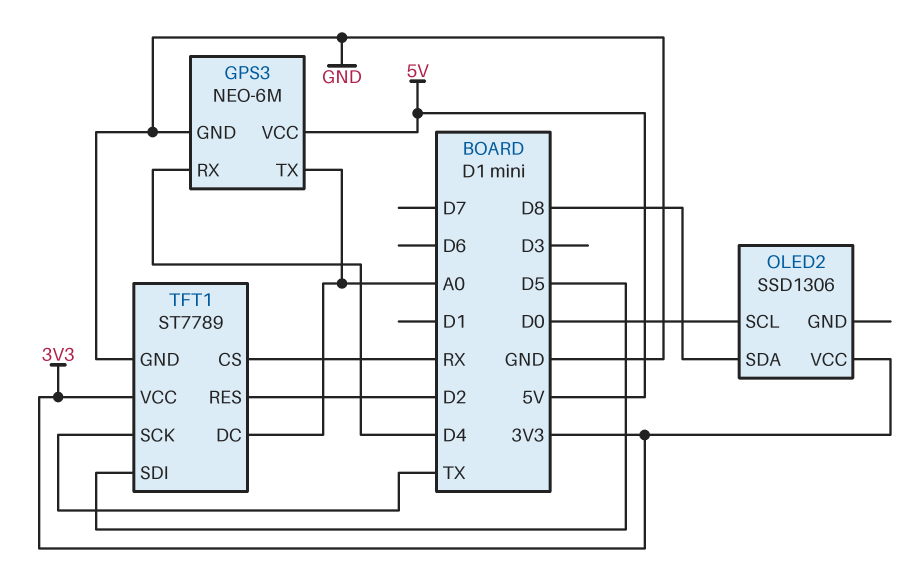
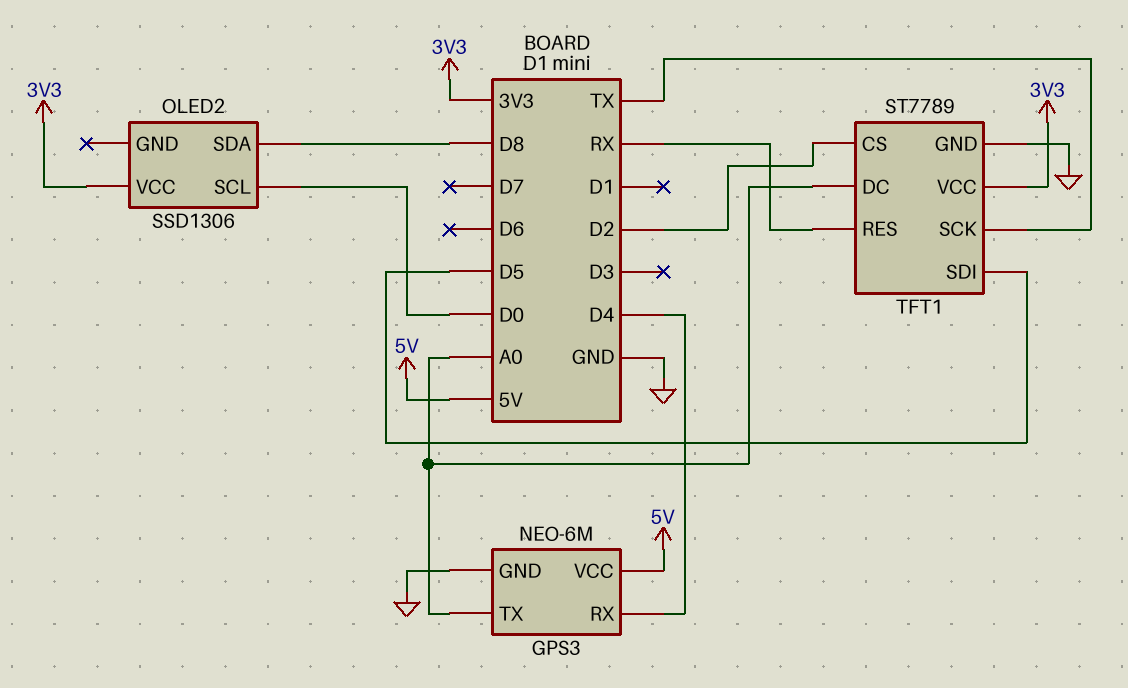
TFT1 pin CS: RX -> D2
TFT1 pin RES: D2 -> RX

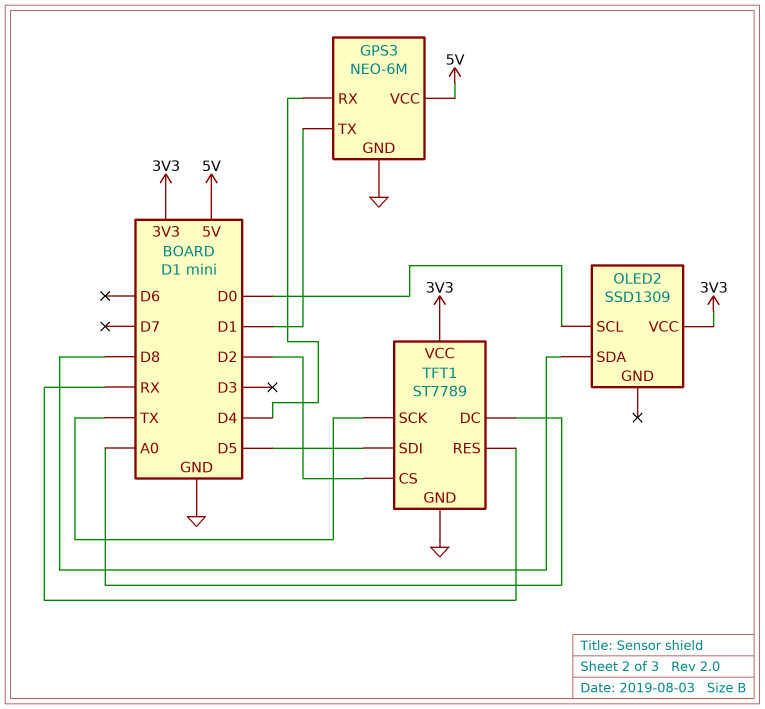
GPS3 pin TX: A0 -> D1
OLED2: SSD1306 -> SSD1309

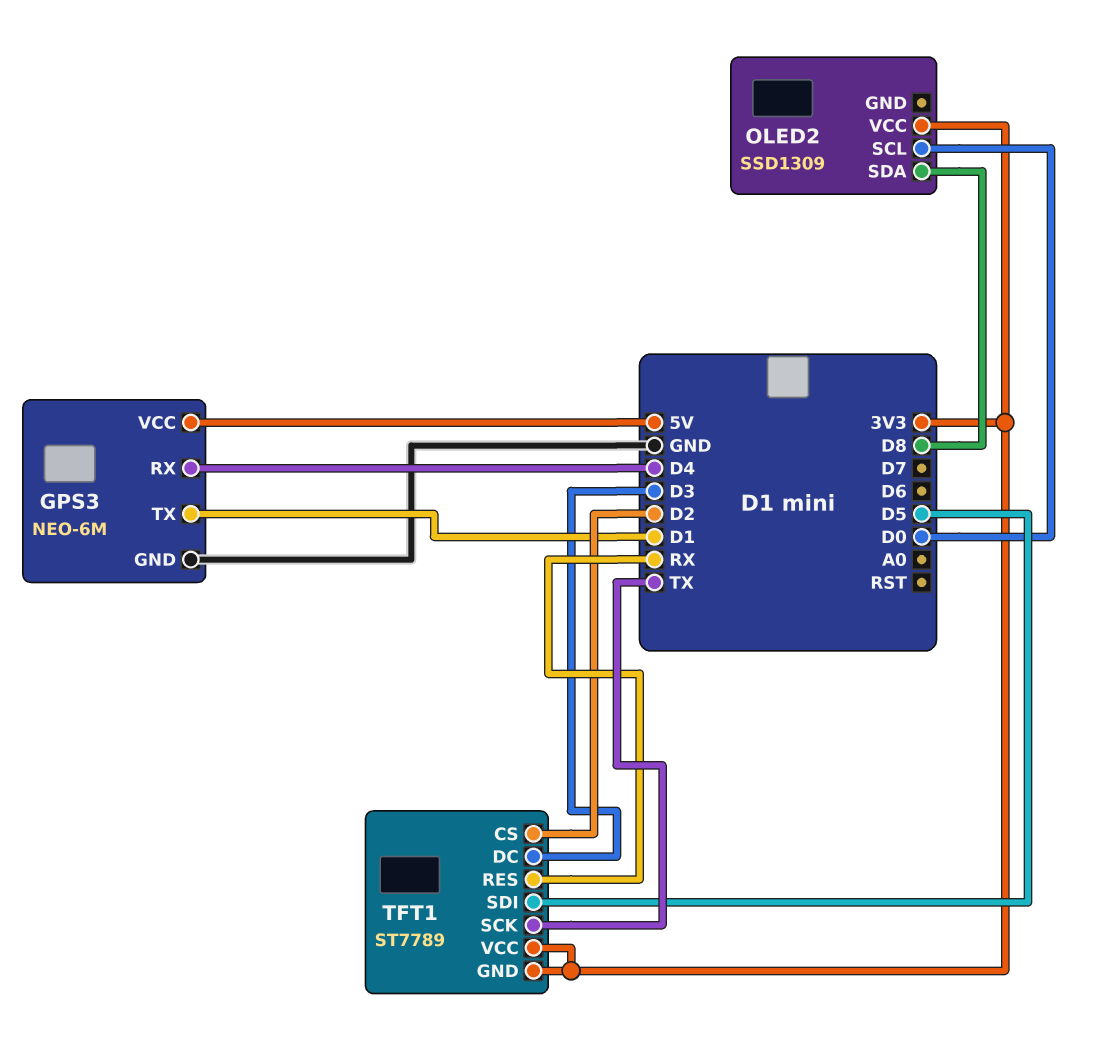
TFT1 pin DC: A0 -> D3
TFT1 pin GND: GND -> 3V3

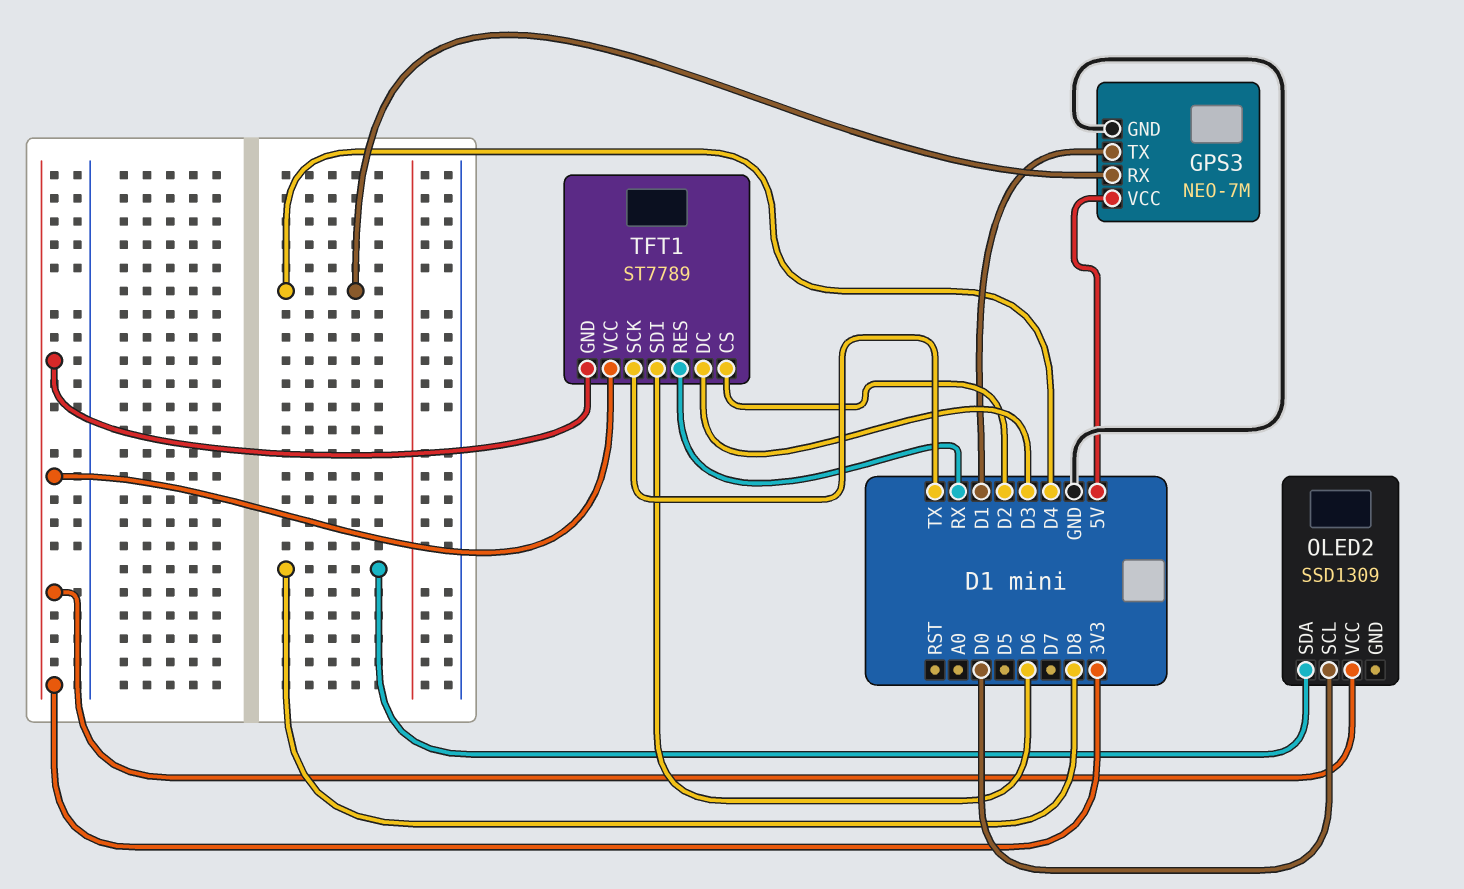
GPS3: NEO-6M -> NEO-7M
TFT1 pin SDI: D5 -> D6

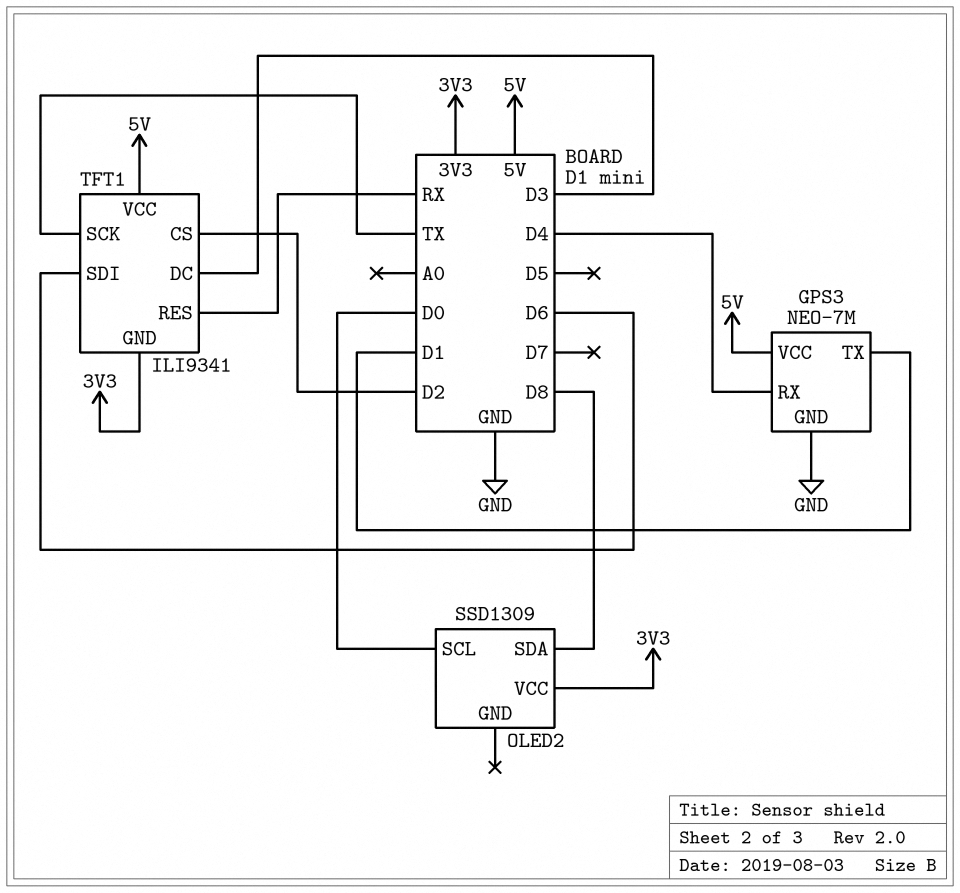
TFT1: ST7789 -> ILI9341
TFT1 pin VCC: 3V3 -> 5V

